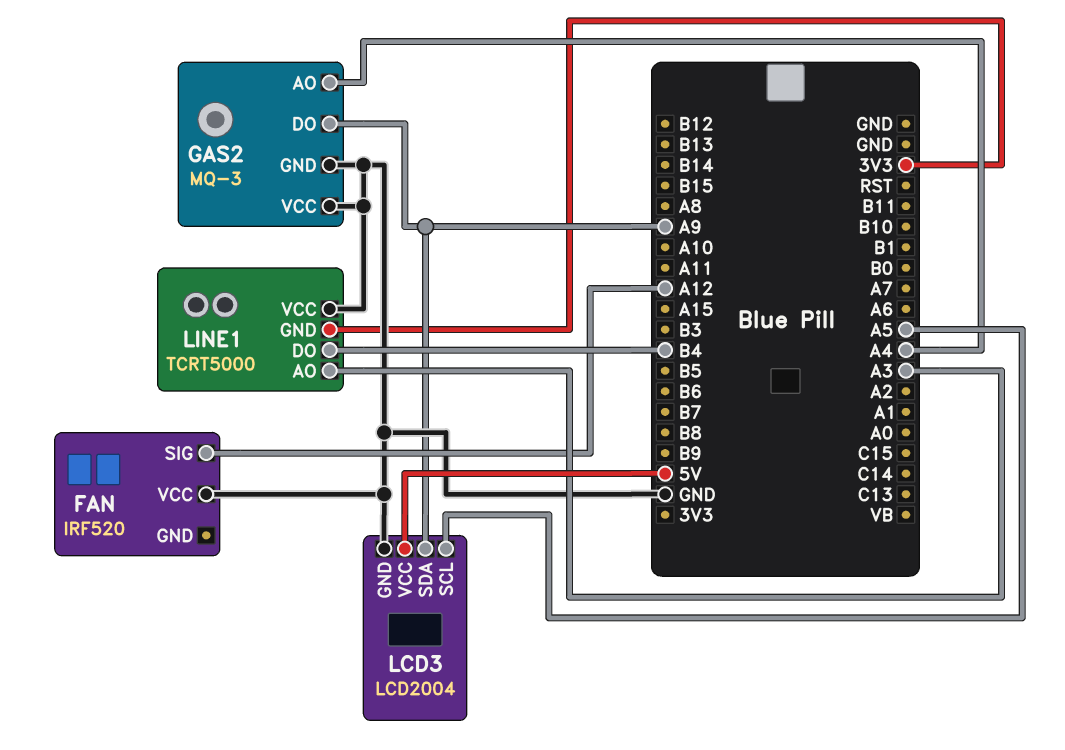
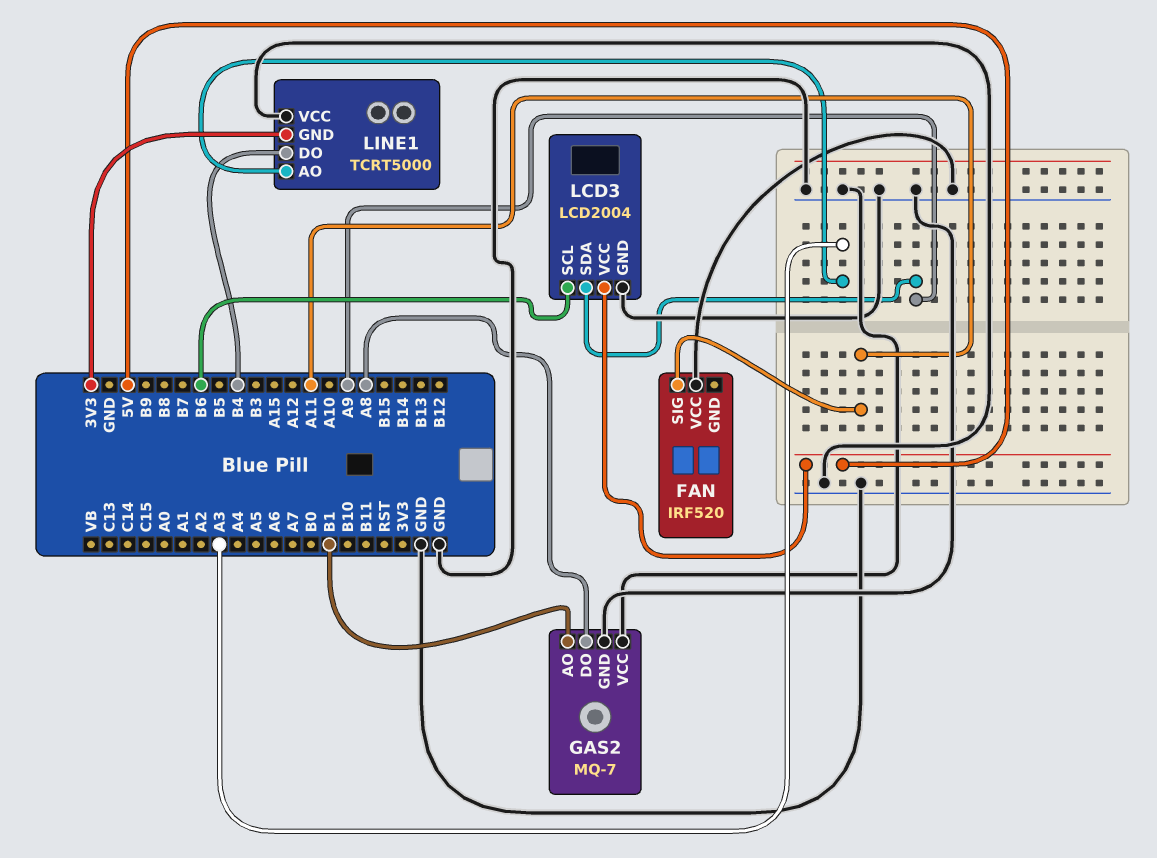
FAN pin SIG: A12 -> A11
GAS2: MQ-3 -> MQ-7
GAS2 pin AO: A4 -> B1
GAS2 pin DO: A9 -> A8
LCD3 pin SCL: A5 -> B6

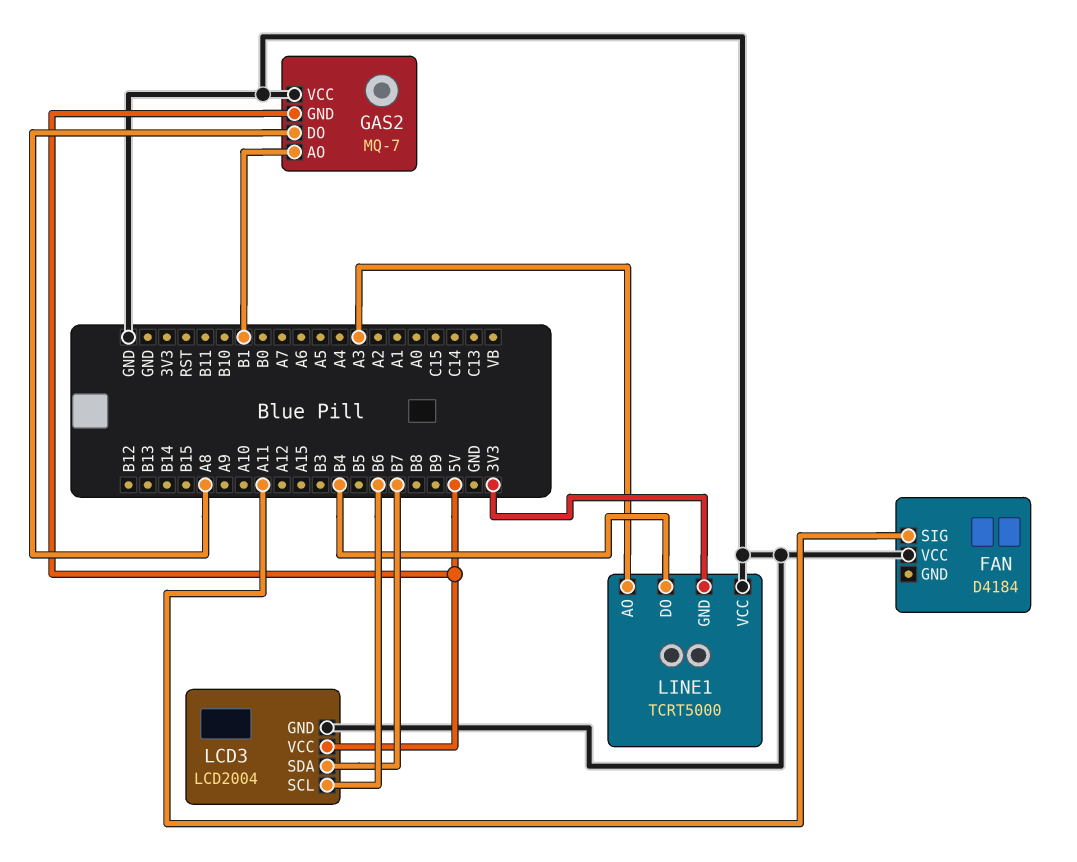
FAN: IRF520 -> D4184
GAS2 pin GND: GND -> 5V
LCD3 pin SDA: A9 -> B7

